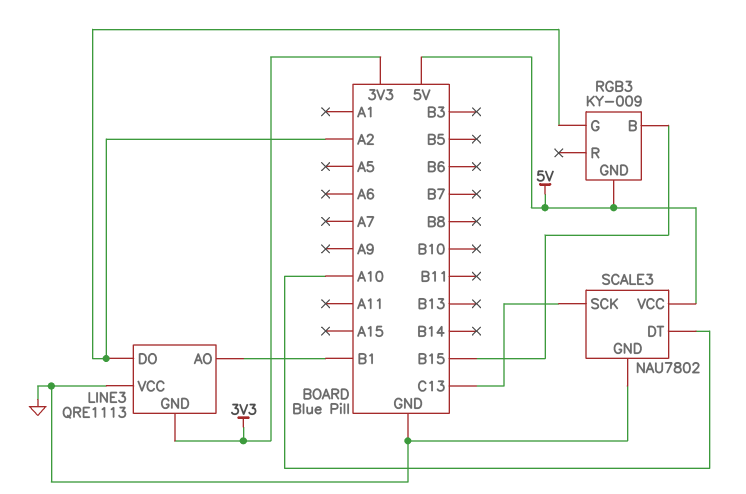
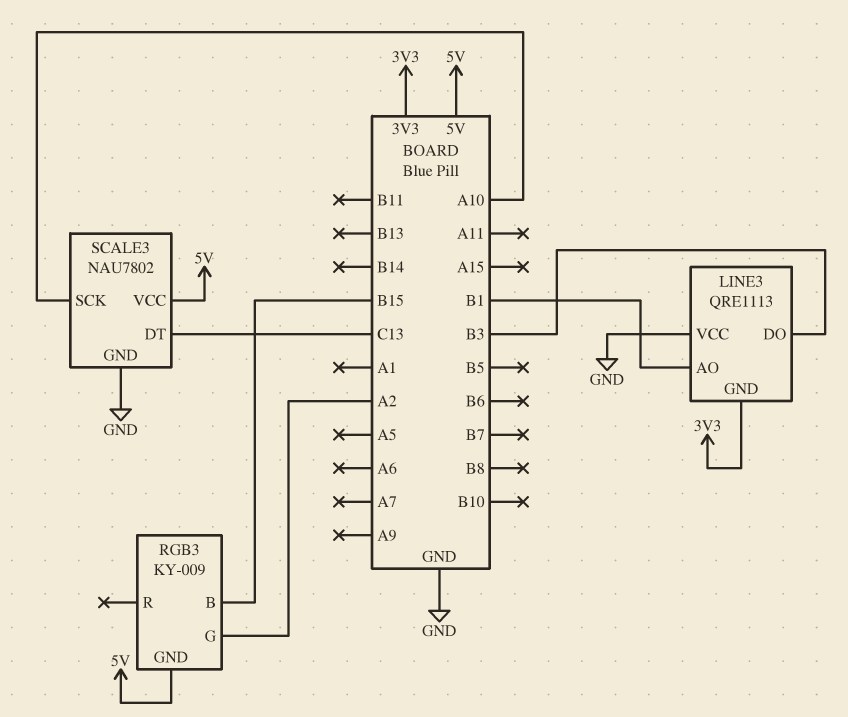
LINE3 pin DO: A2 -> B3
SCALE3 pin DT: A10 -> C13
SCALE3 pin SCK: C13 -> A10

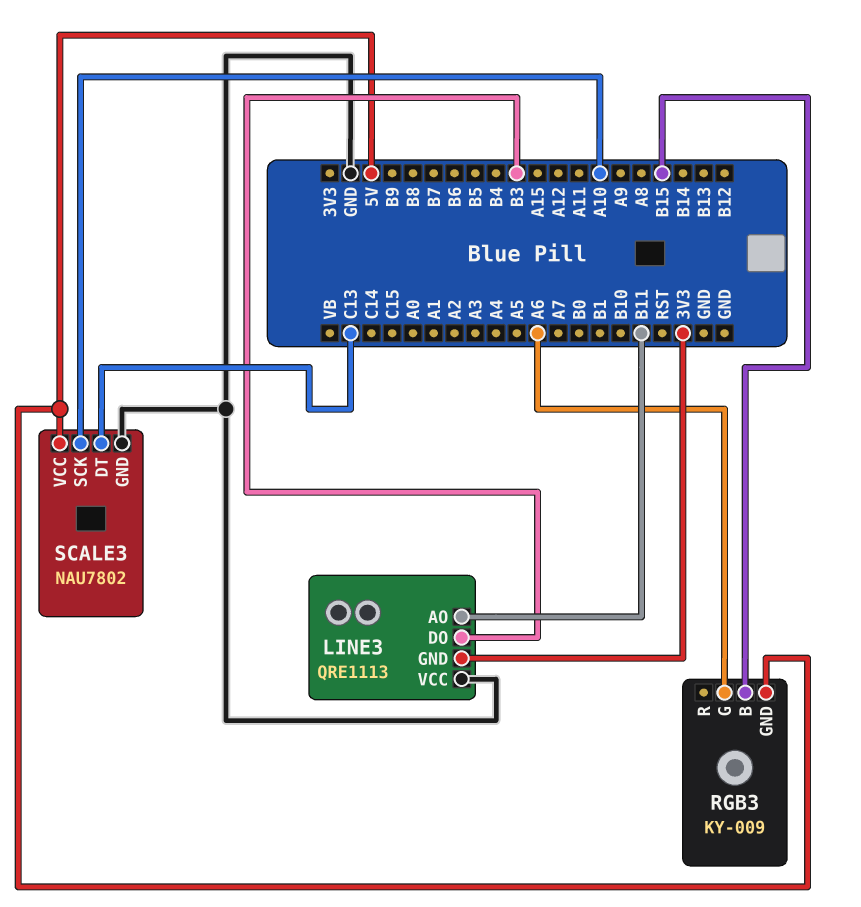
LINE3 pin AO: B1 -> B11
RGB3 pin G: A2 -> A6

